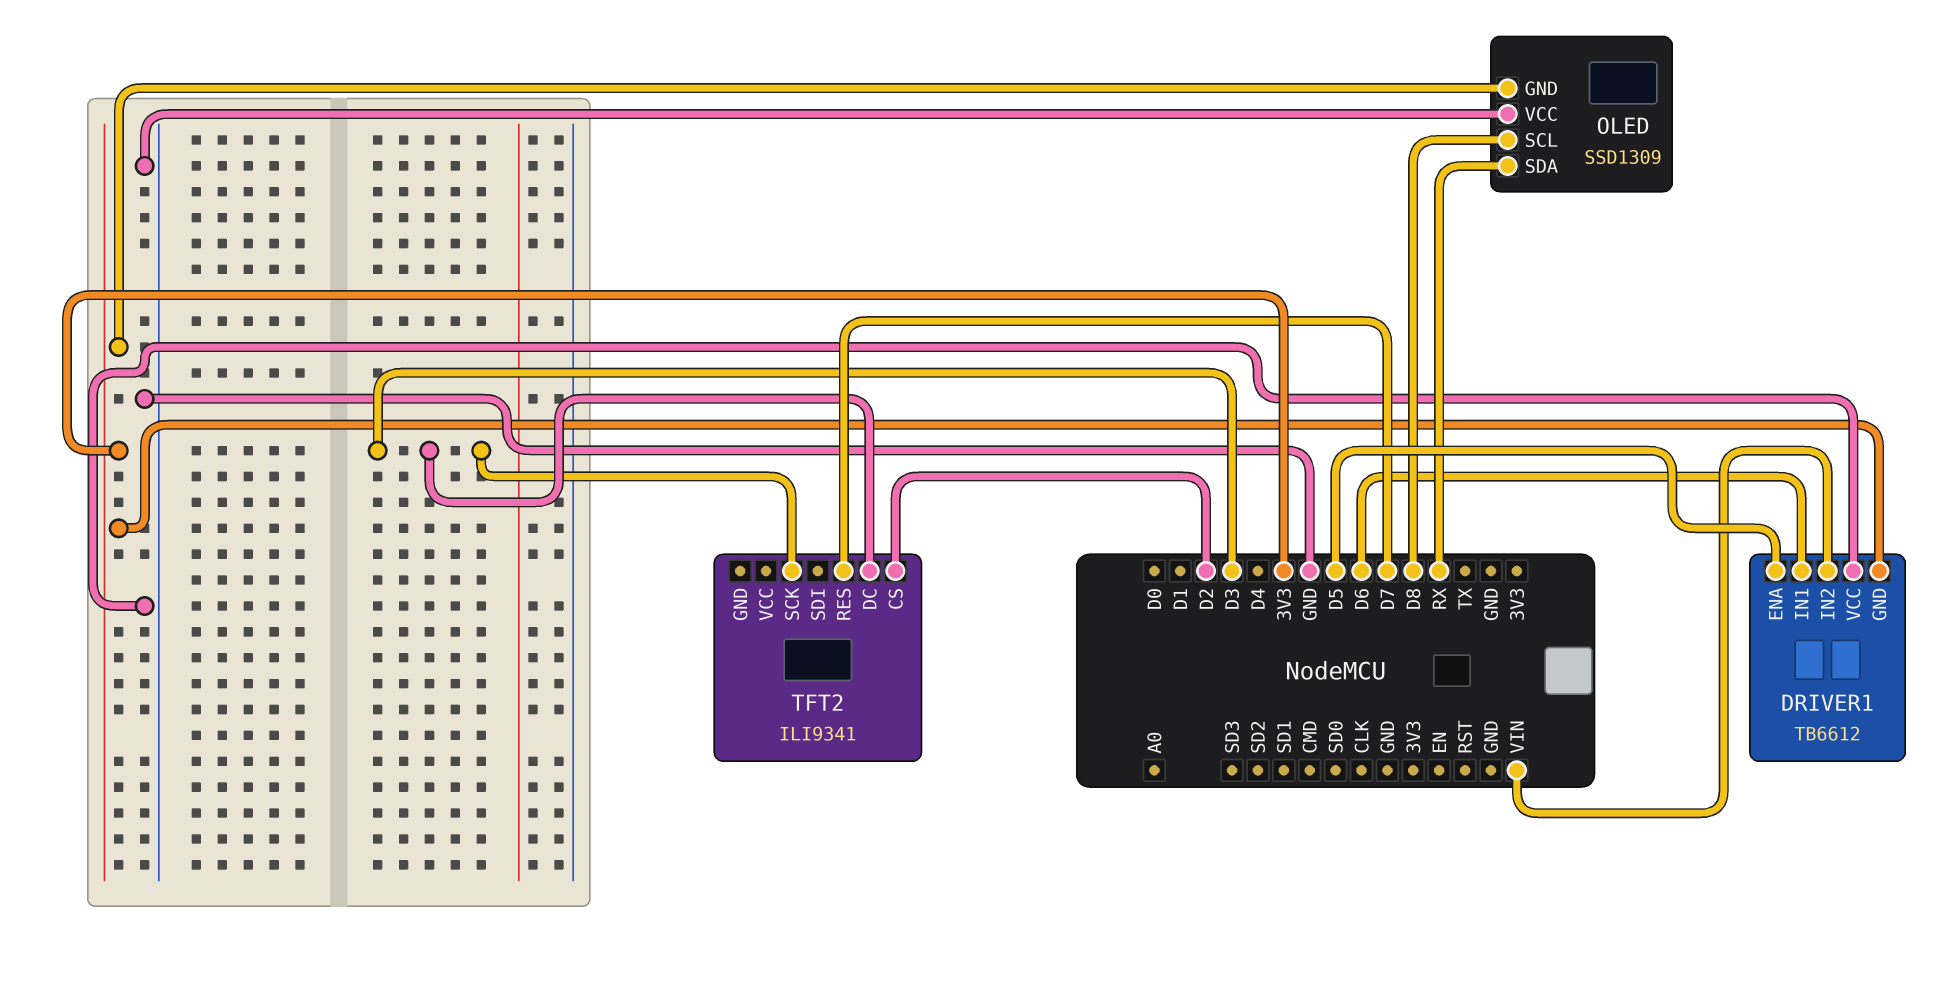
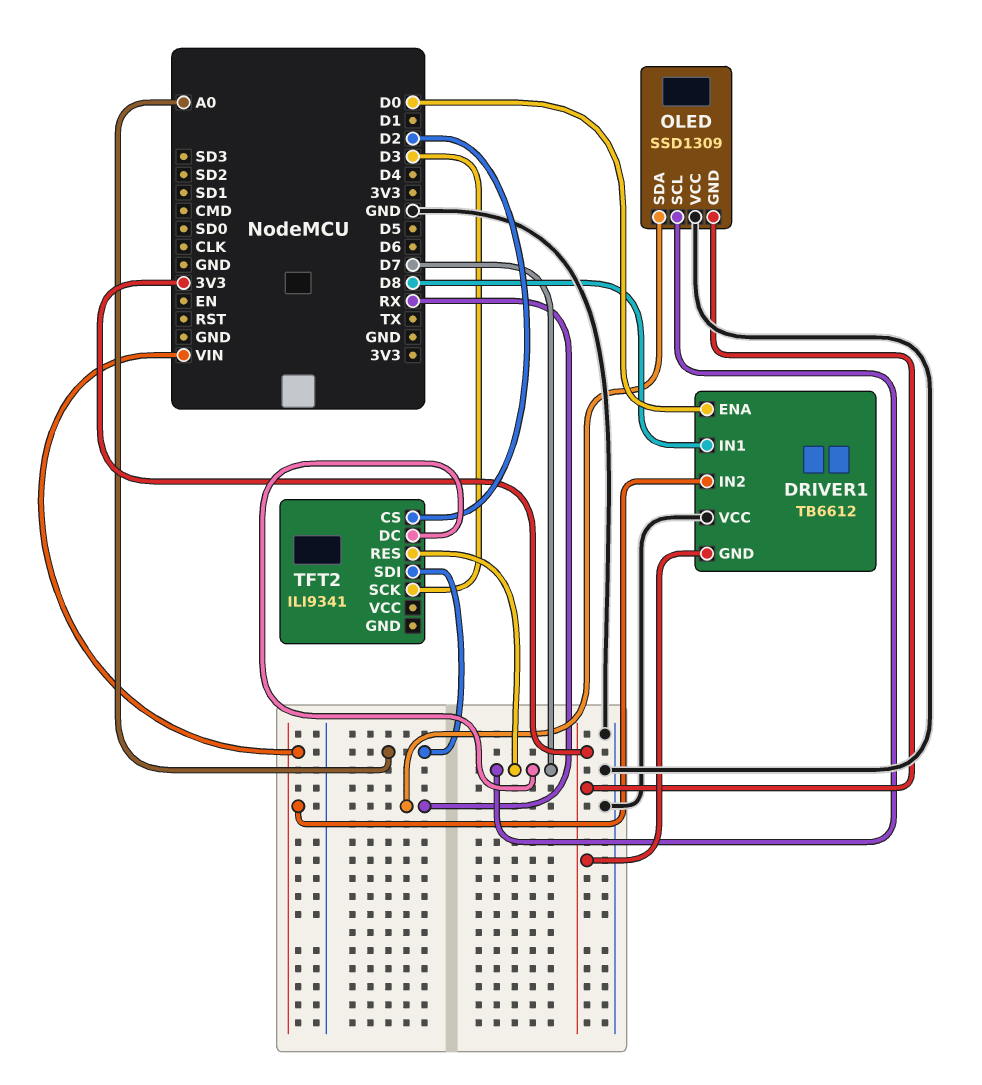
DRIVER1 pin ENA: D5 -> D0
DRIVER1 pin IN1: D6 -> D8
OLED pin SCL: D8 -> D7
TFT2 pin DC: D3 -> D7
TFT2 pin SDI: none -> A0

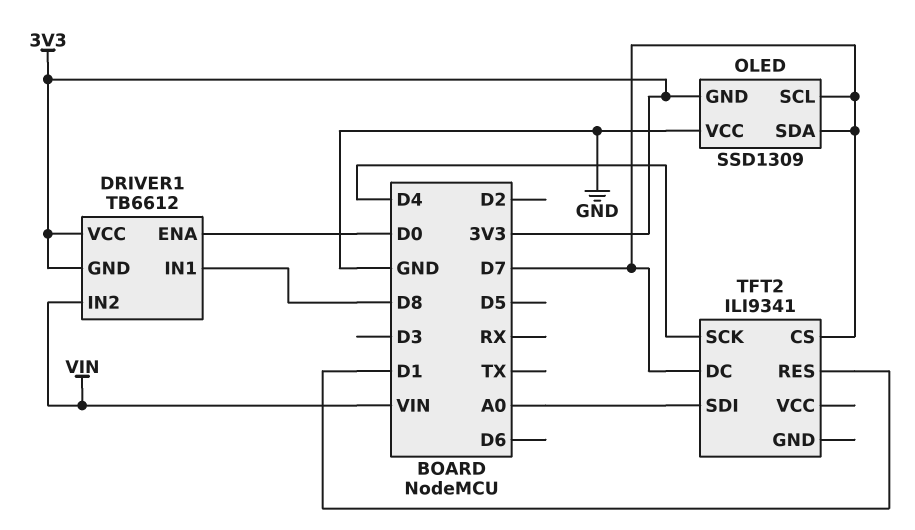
DRIVER1 pin VCC: GND -> 3V3
OLED pin SDA: RX -> D7
TFT2 pin CS: D2 -> D7
TFT2 pin RES: D7 -> D1
TFT2 pin SCK: D3 -> D4

